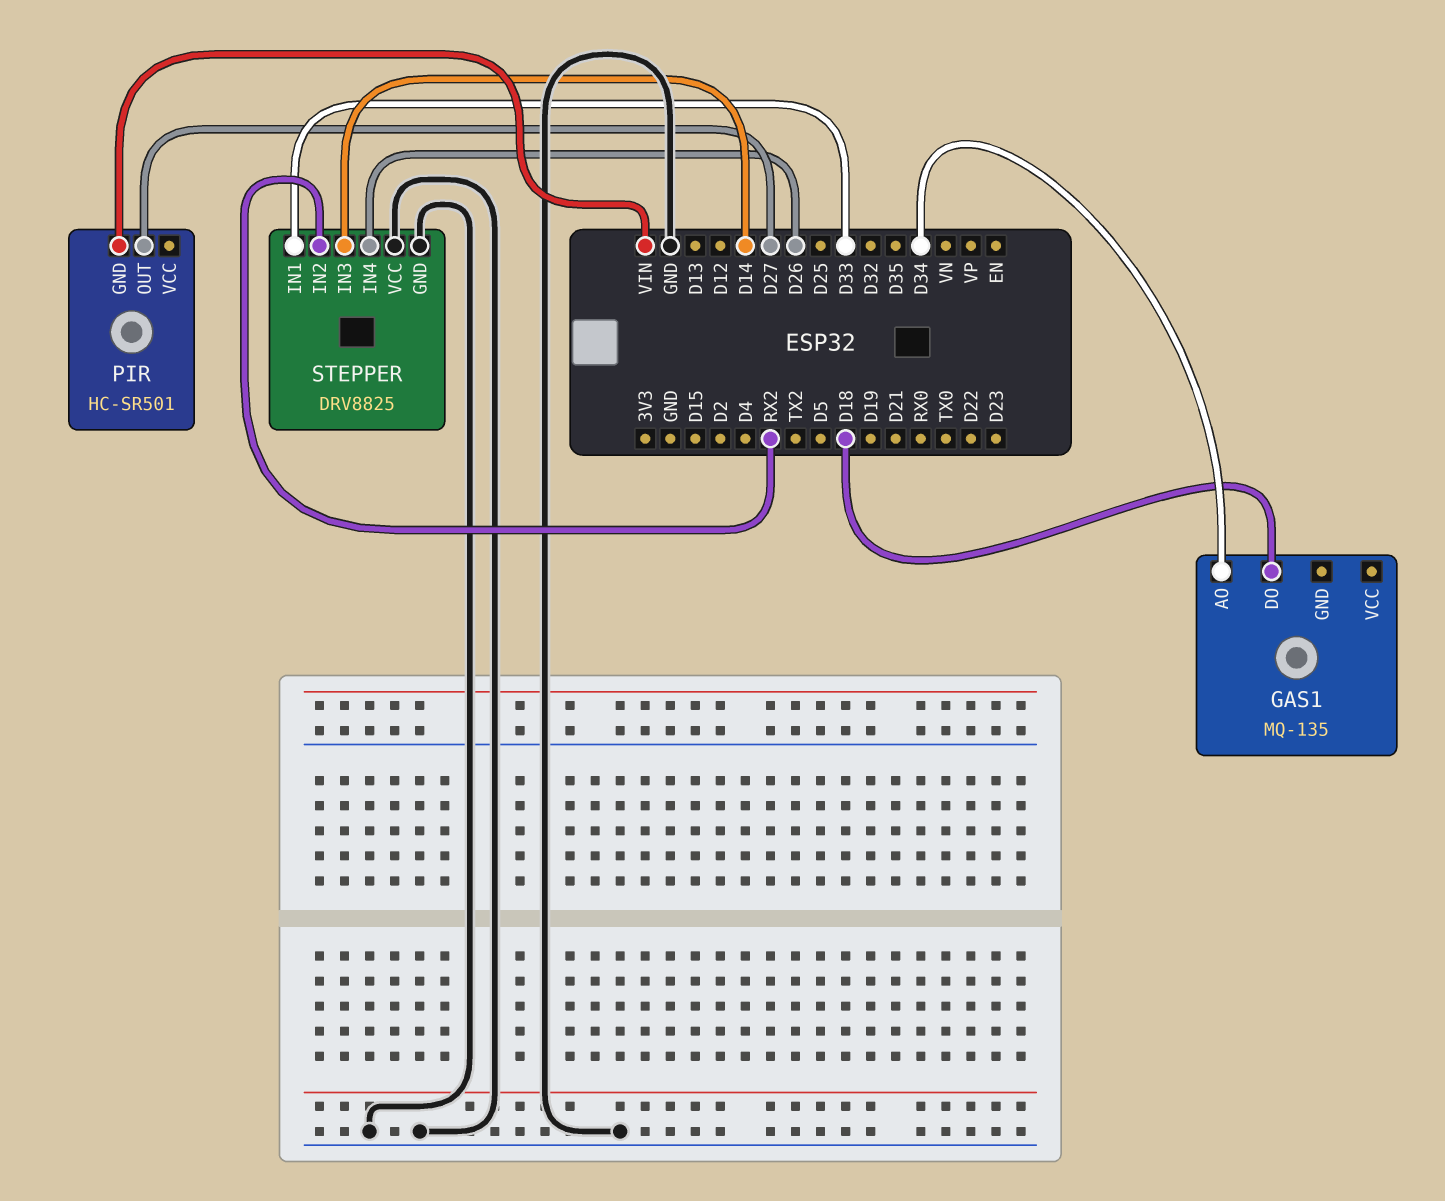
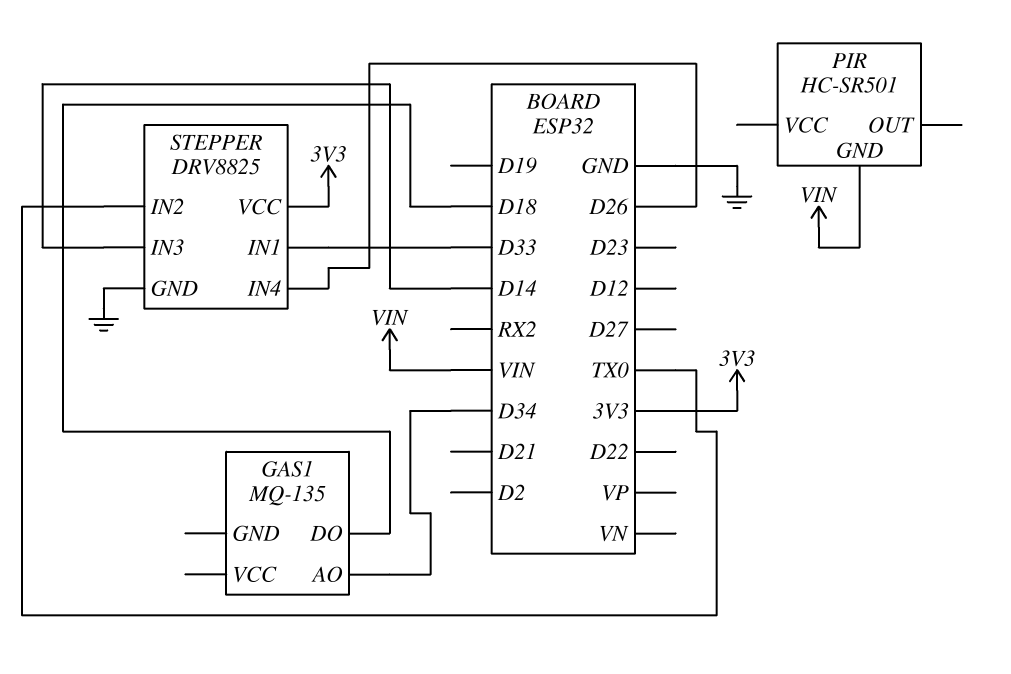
PIR pin OUT: D27 -> none
STEPPER pin IN2: RX2 -> TX0
STEPPER pin VCC: GND -> 3V3

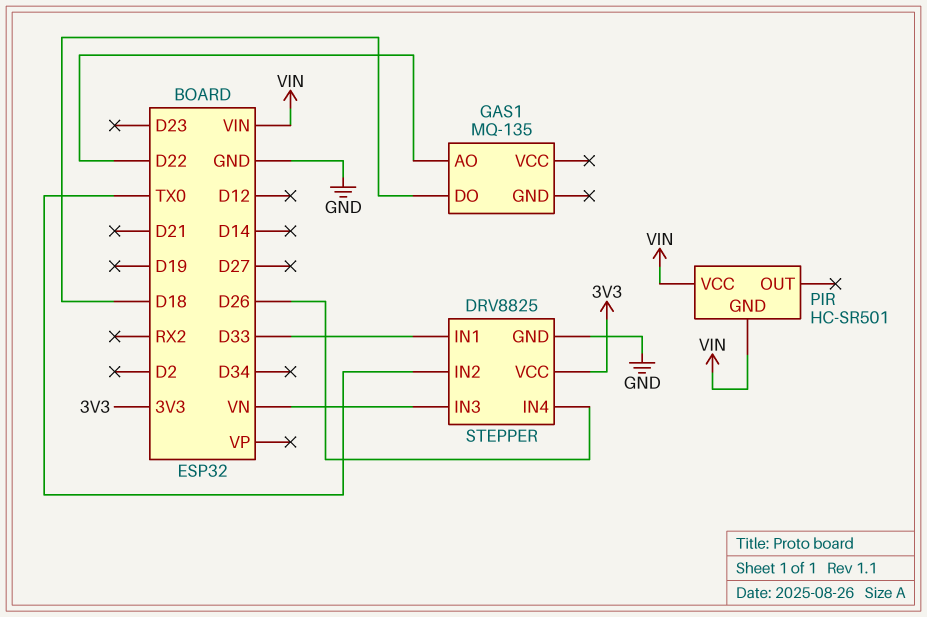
GAS1 pin AO: D34 -> D22
PIR pin VCC: none -> VIN
STEPPER pin IN3: D14 -> VN

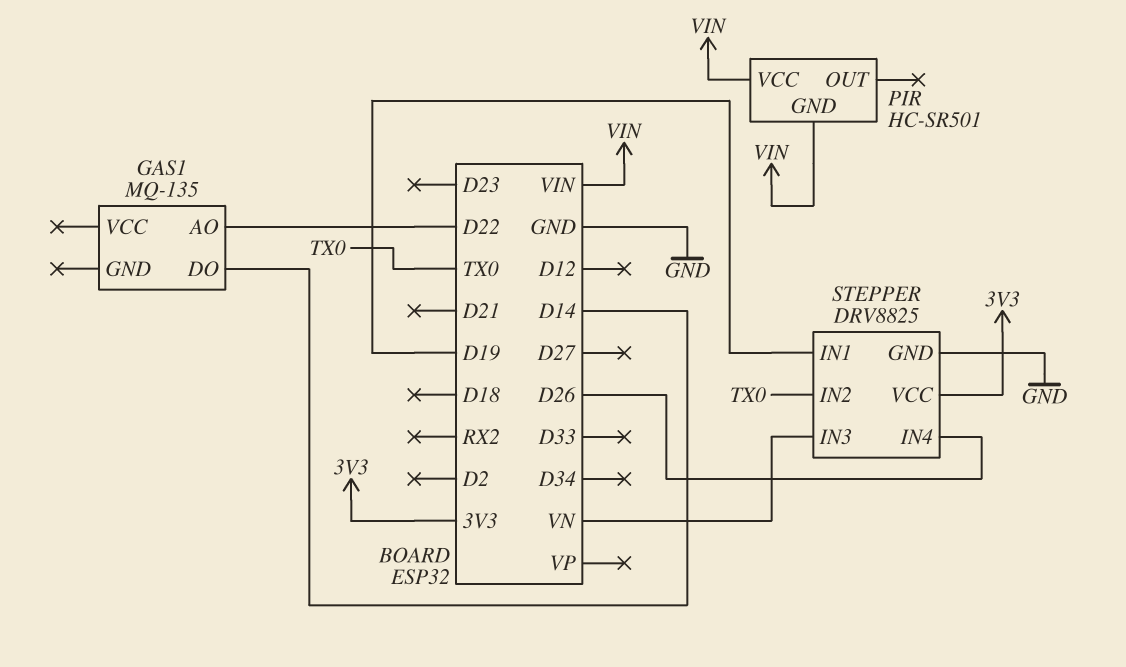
GAS1 pin DO: D18 -> D14
STEPPER pin IN1: D33 -> D19

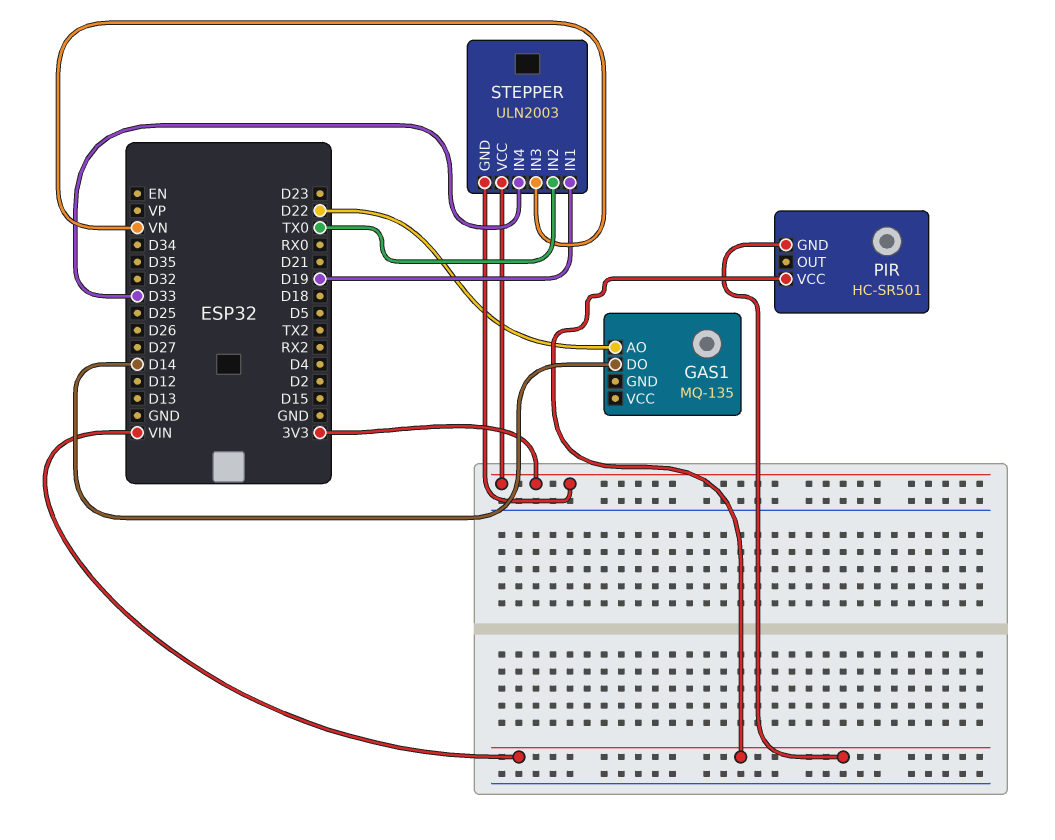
STEPPER: DRV8825 -> ULN2003
STEPPER pin GND: GND -> 3V3
STEPPER pin IN4: D26 -> D33

